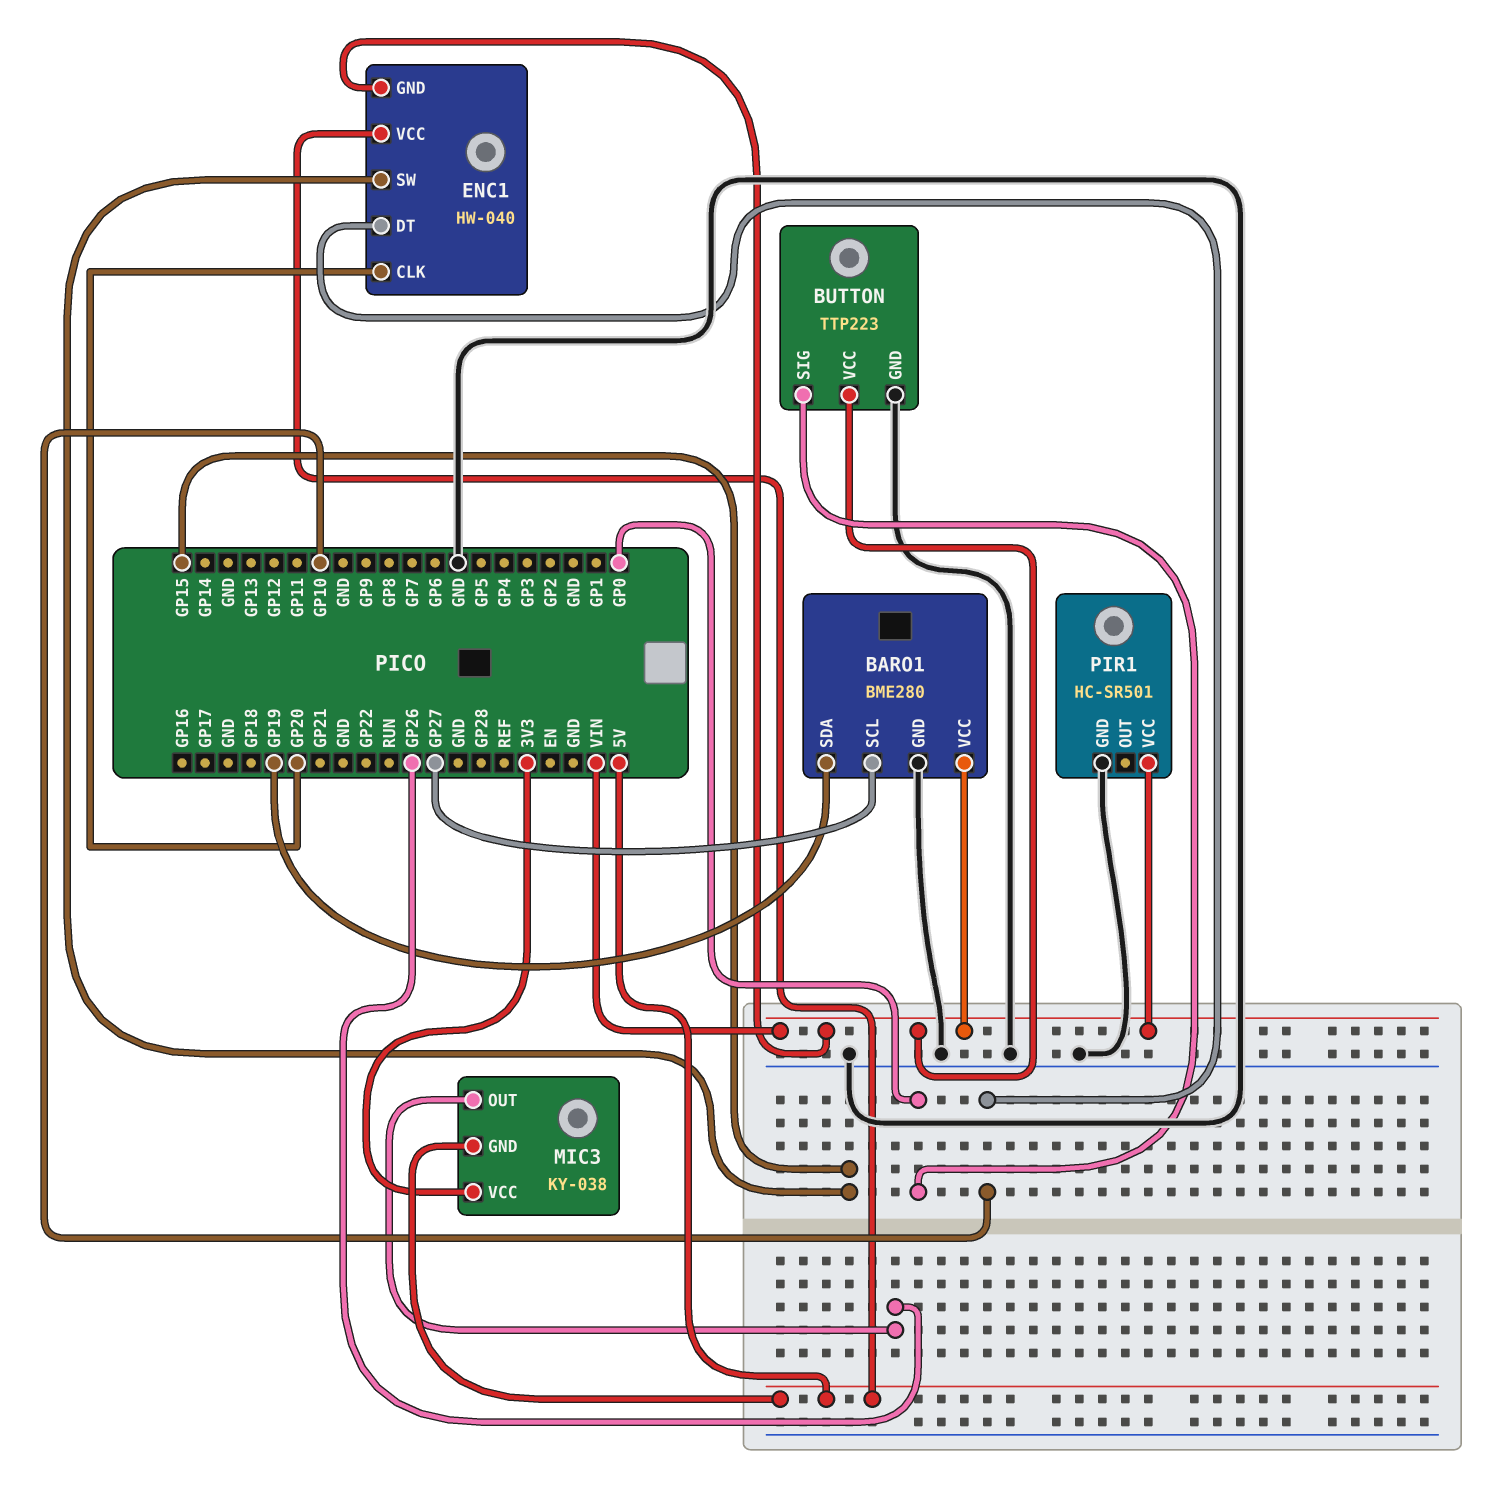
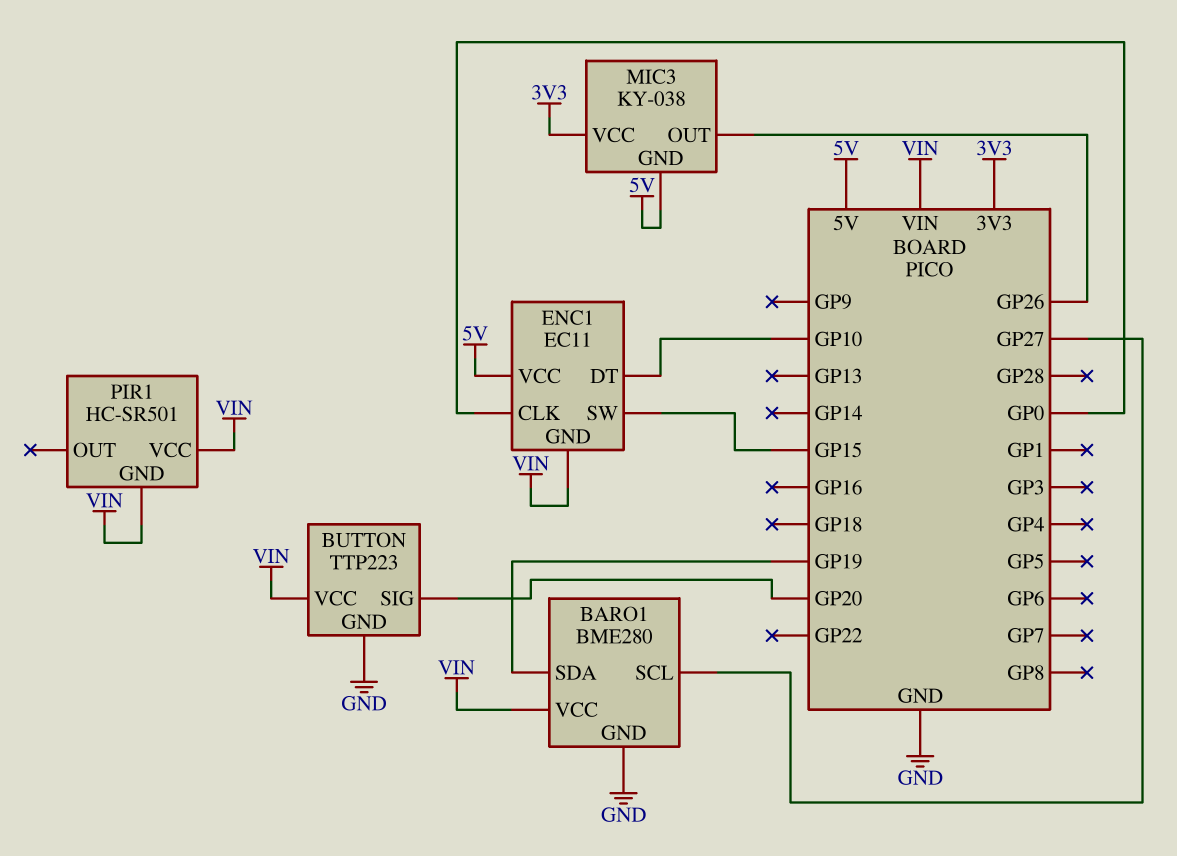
BUTTON pin SIG: GP0 -> GP20
ENC1: HW-040 -> EC11
ENC1 pin CLK: GP20 -> GP0
PIR1 pin GND: GND -> VIN

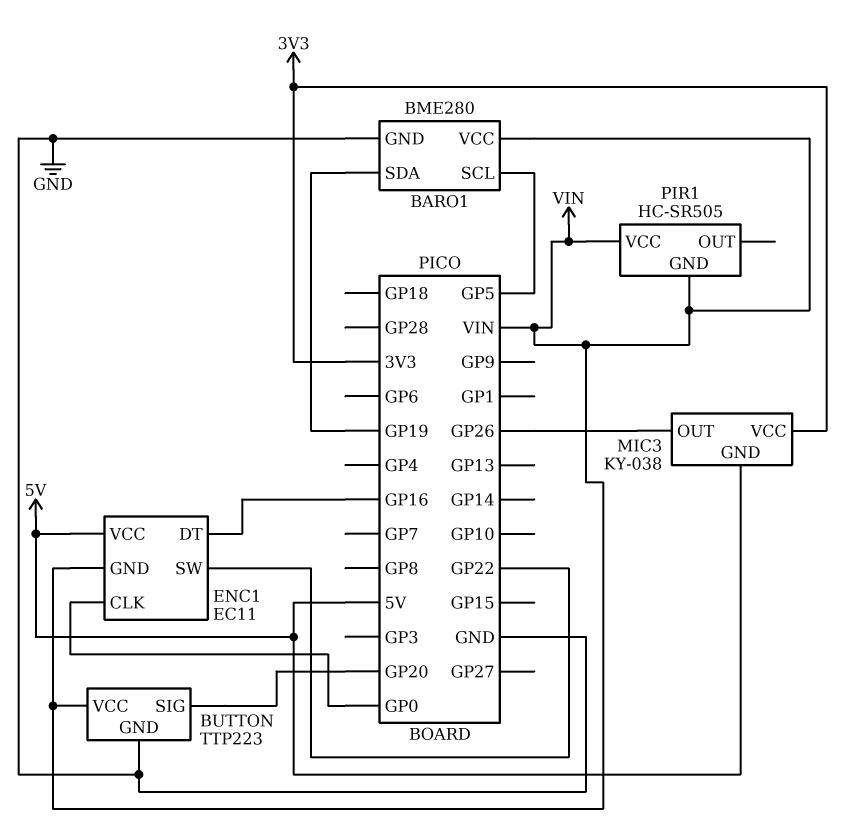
BARO1 pin SCL: GP27 -> GP5
ENC1 pin DT: GP10 -> GP16
ENC1 pin SW: GP15 -> GP22
PIR1: HC-SR501 -> HC-SR505

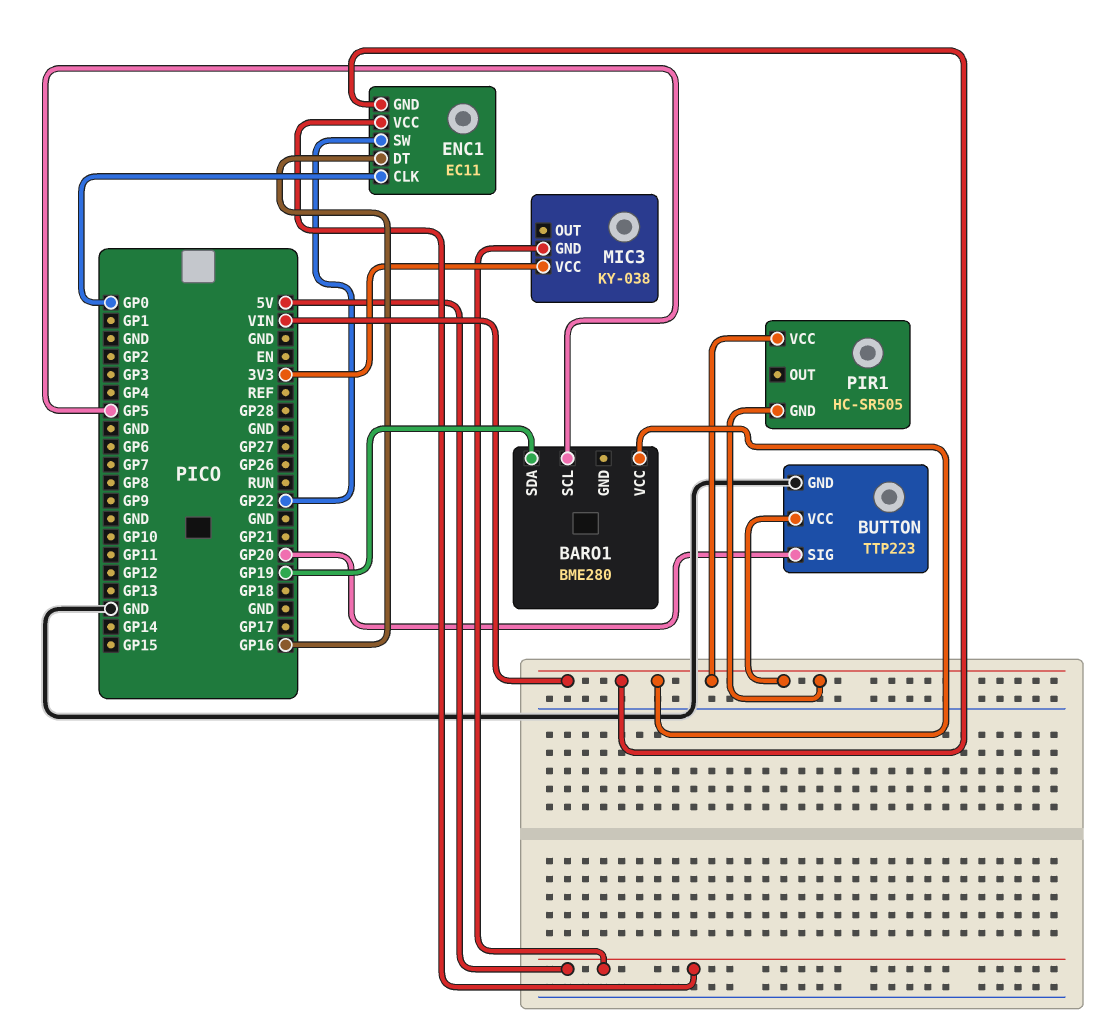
BARO1 pin GND: GND -> none
MIC3 pin OUT: GP26 -> none

